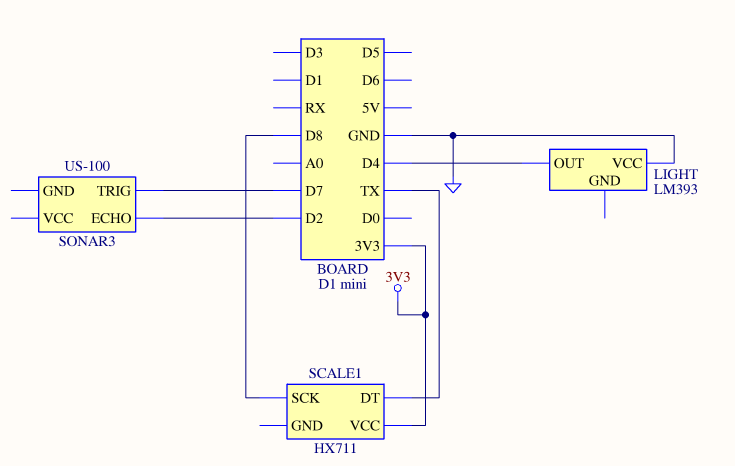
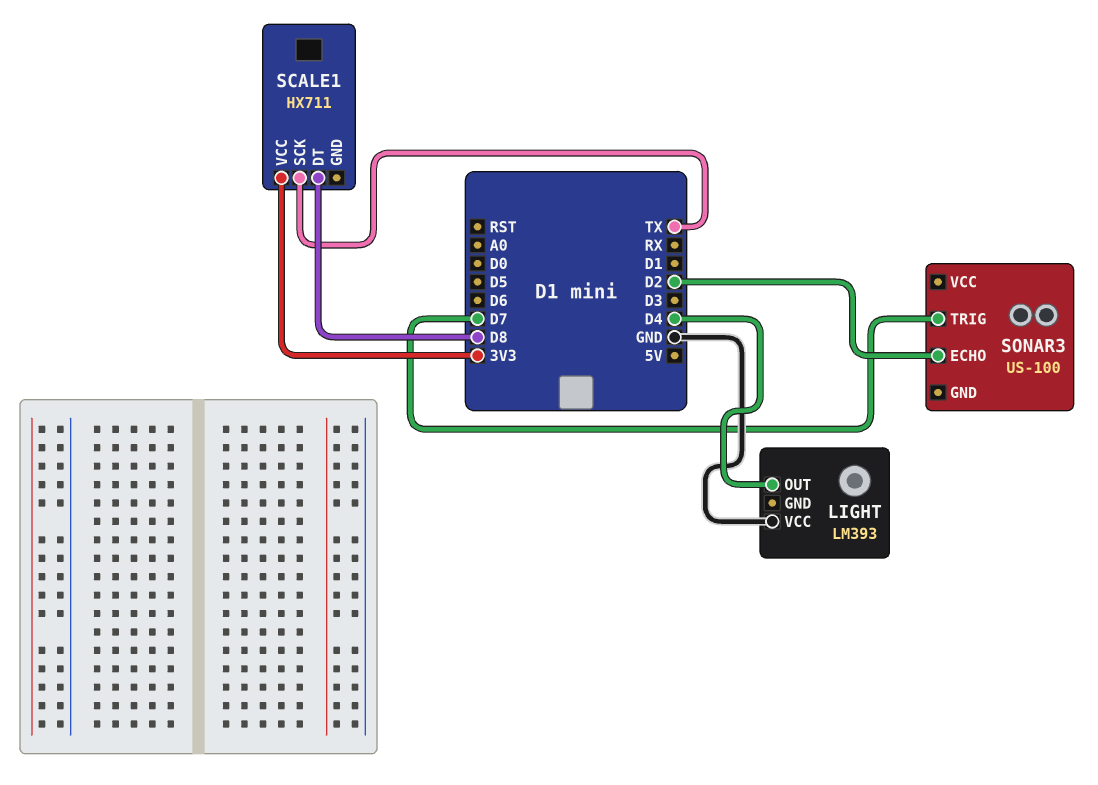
SCALE1 pin DT: TX -> D8
SCALE1 pin SCK: D8 -> TX

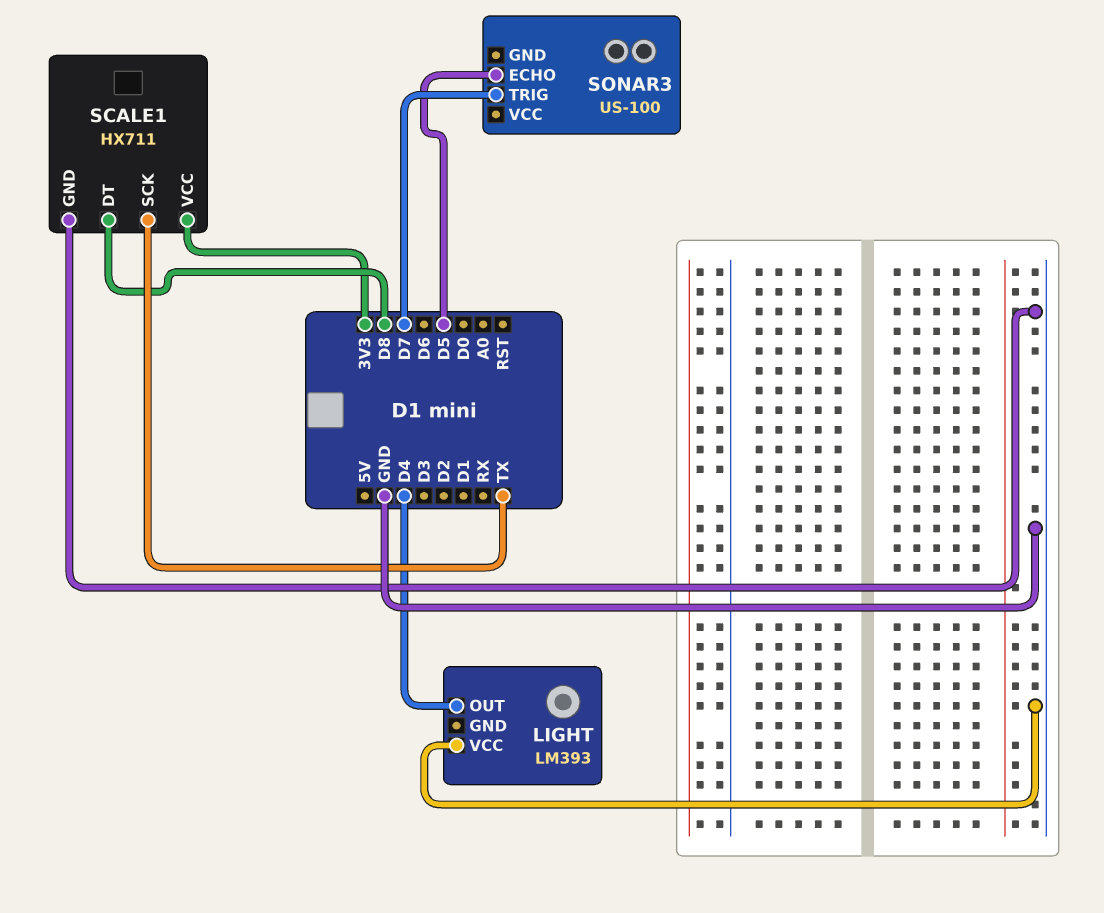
SCALE1 pin GND: none -> GND
SONAR3 pin ECHO: D2 -> D5

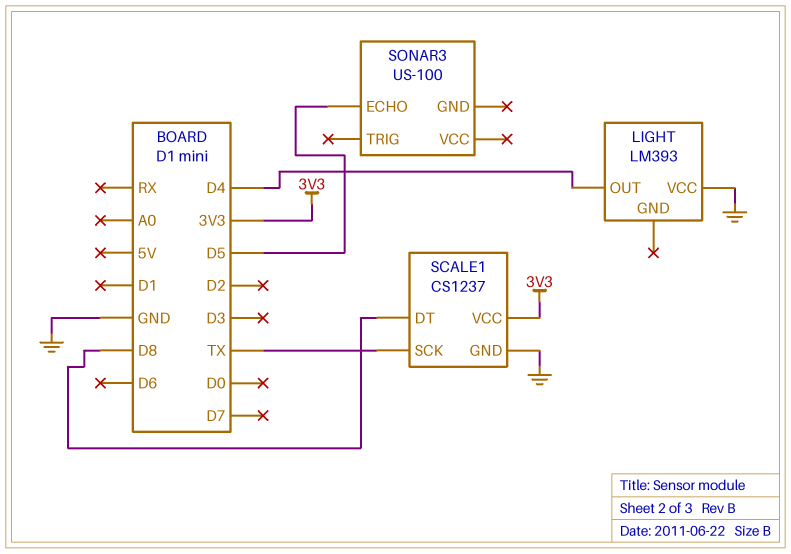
SCALE1: HX711 -> CS1237
SONAR3 pin TRIG: D7 -> none

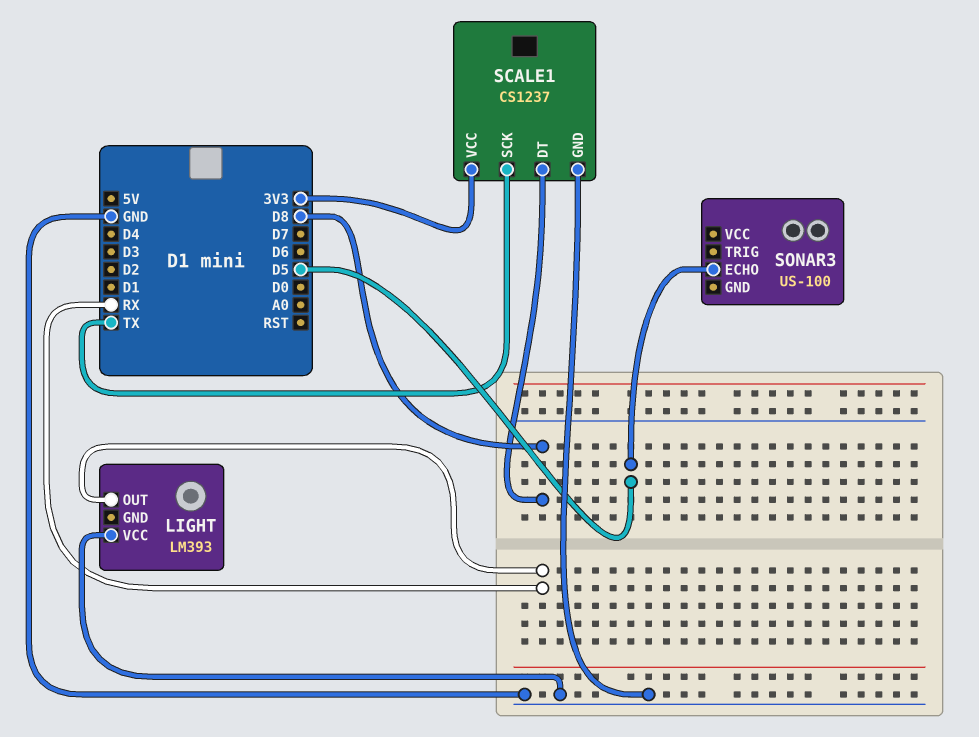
LIGHT pin OUT: D4 -> RX

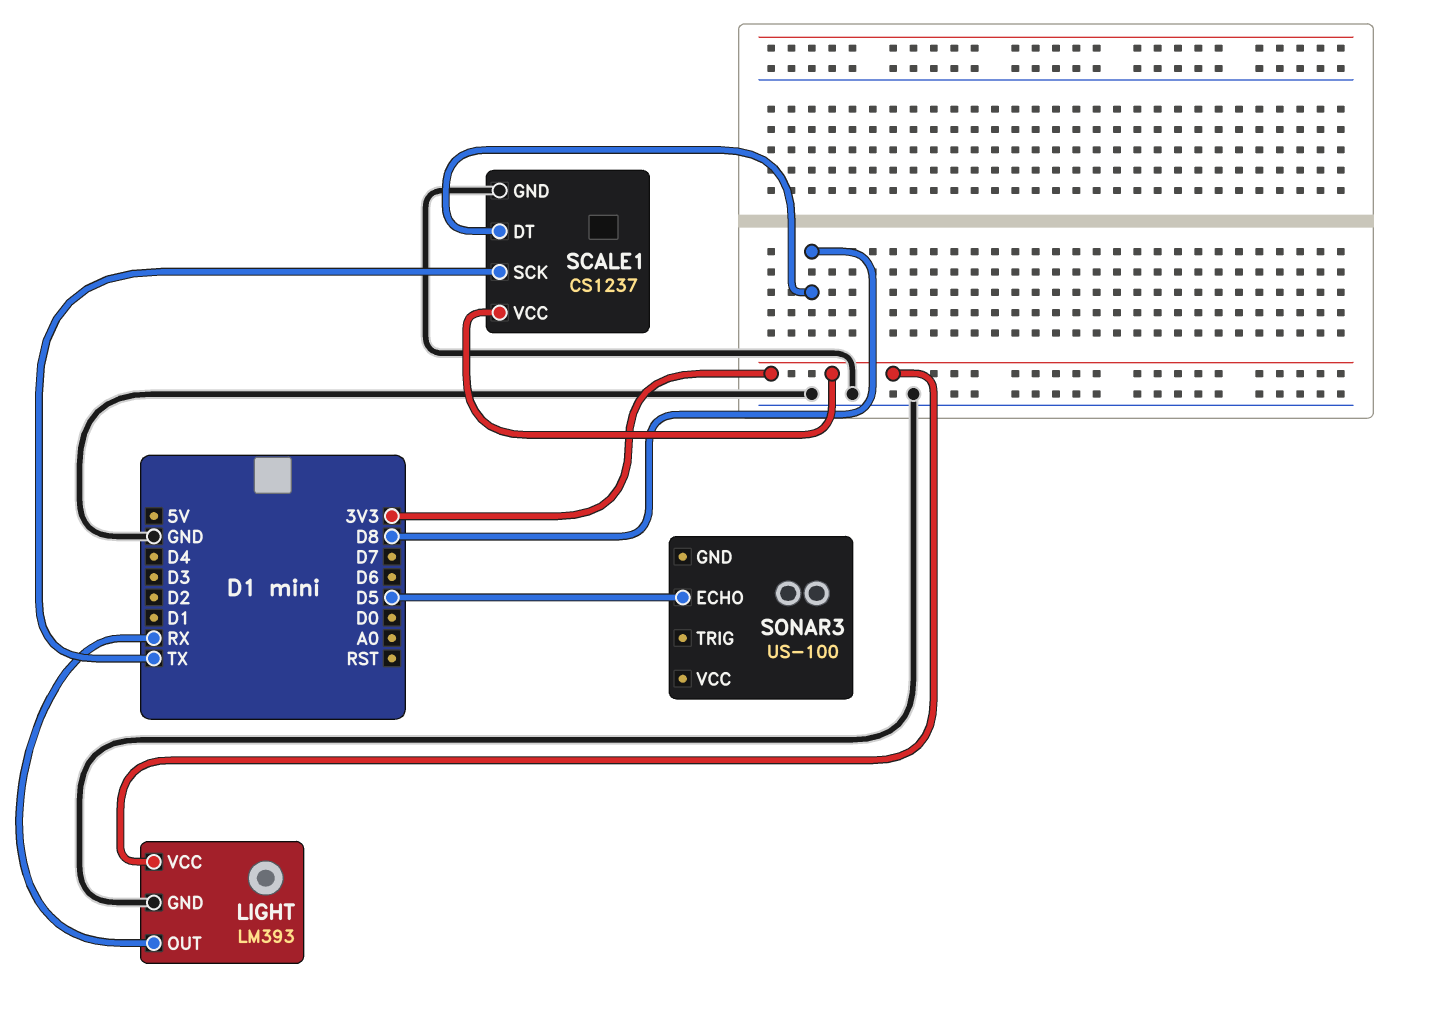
LIGHT pin GND: none -> GND
LIGHT pin VCC: GND -> 3V3

